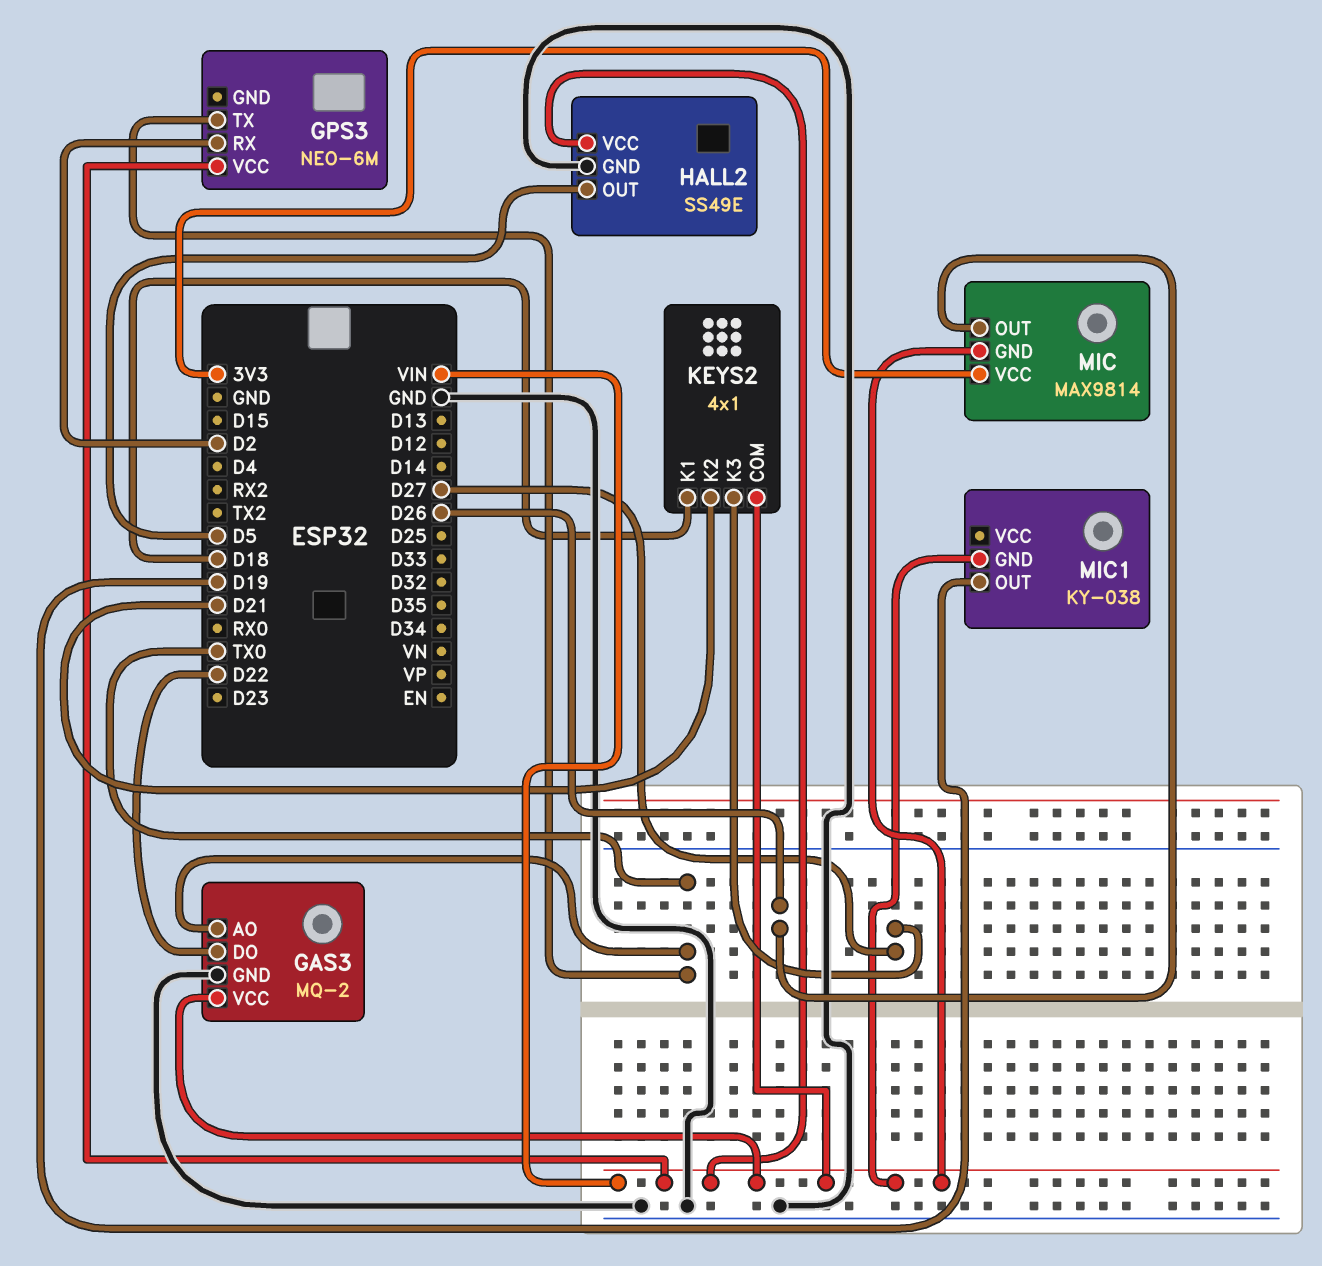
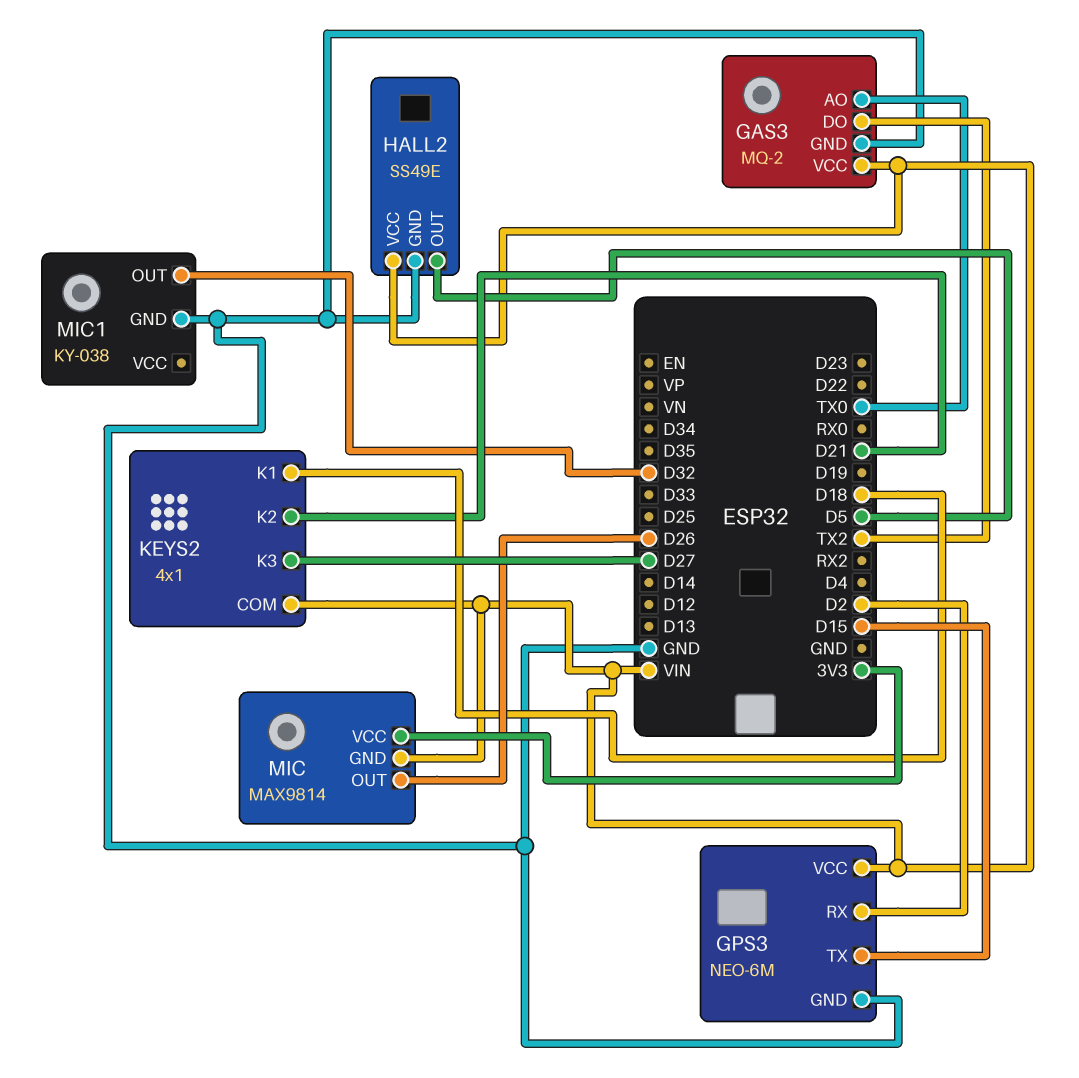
GAS3 pin DO: D22 -> TX2
GPS3 pin GND: none -> GND
GPS3 pin TX: TX0 -> D15
MIC1 pin GND: VIN -> GND
MIC1 pin OUT: D19 -> D32

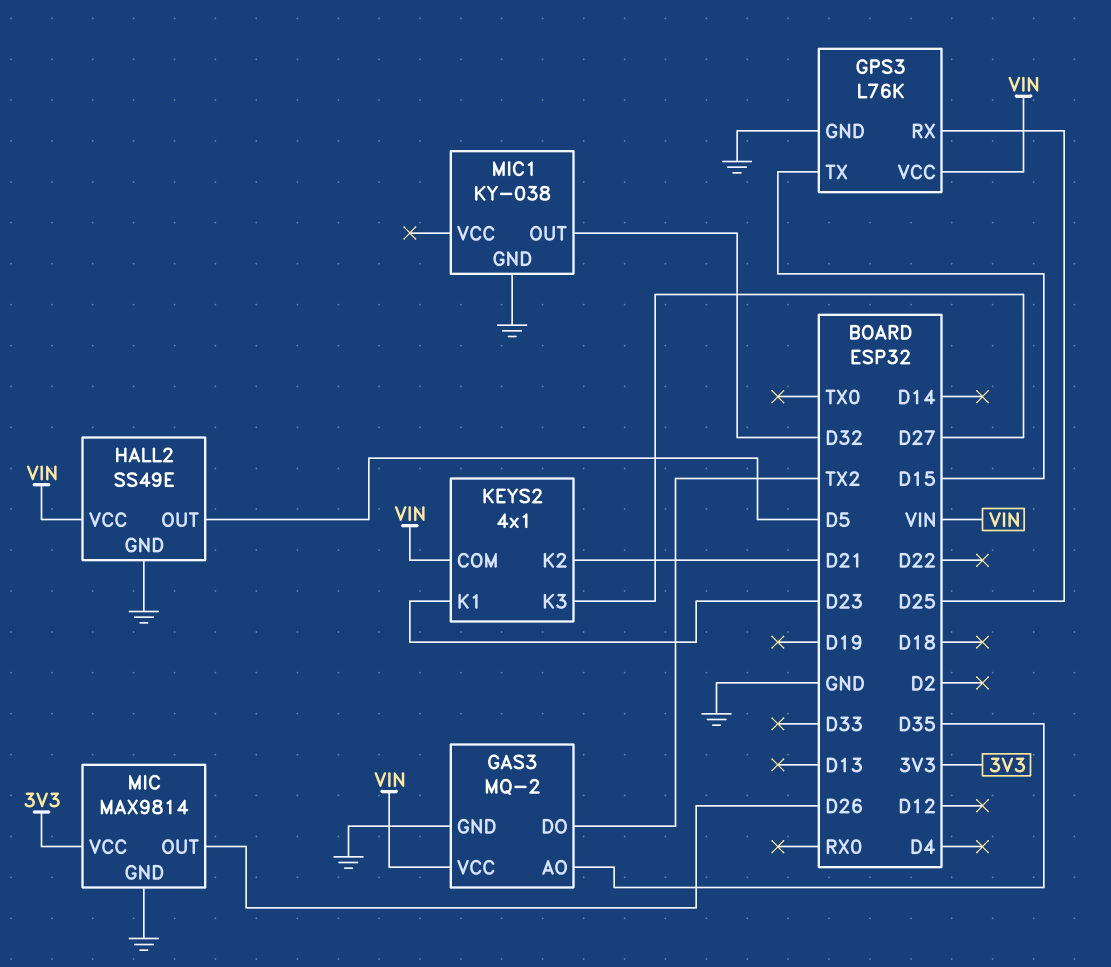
GAS3 pin AO: TX0 -> D35
GPS3: NEO-6M -> L76K
GPS3 pin RX: D2 -> D25
KEYS2 pin K1: D18 -> D23
MIC pin GND: VIN -> GND

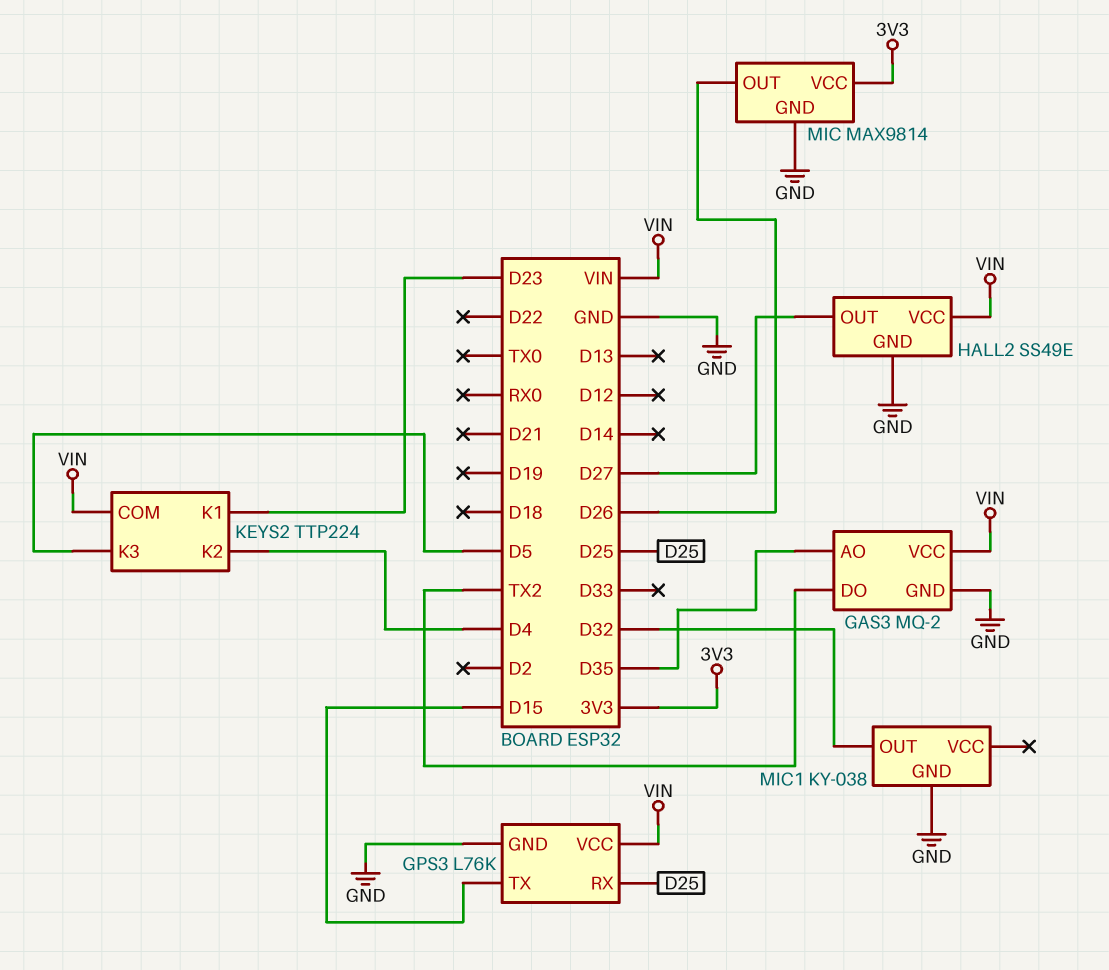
HALL2 pin OUT: D5 -> D27
KEYS2: 4x1 -> TTP224
KEYS2 pin K2: D21 -> D4
KEYS2 pin K3: D27 -> D5

